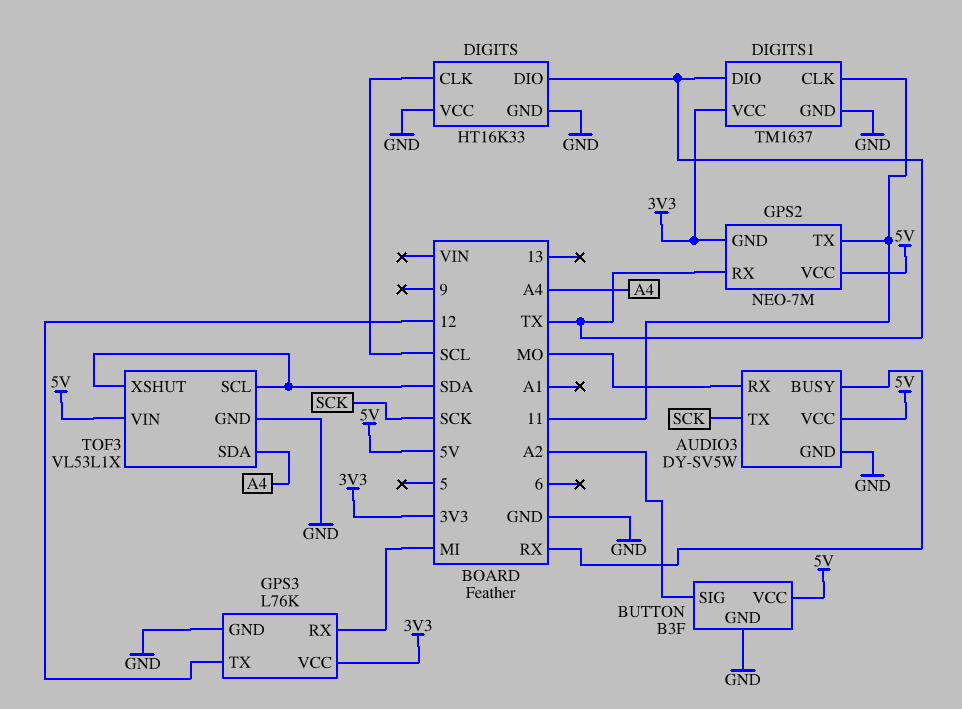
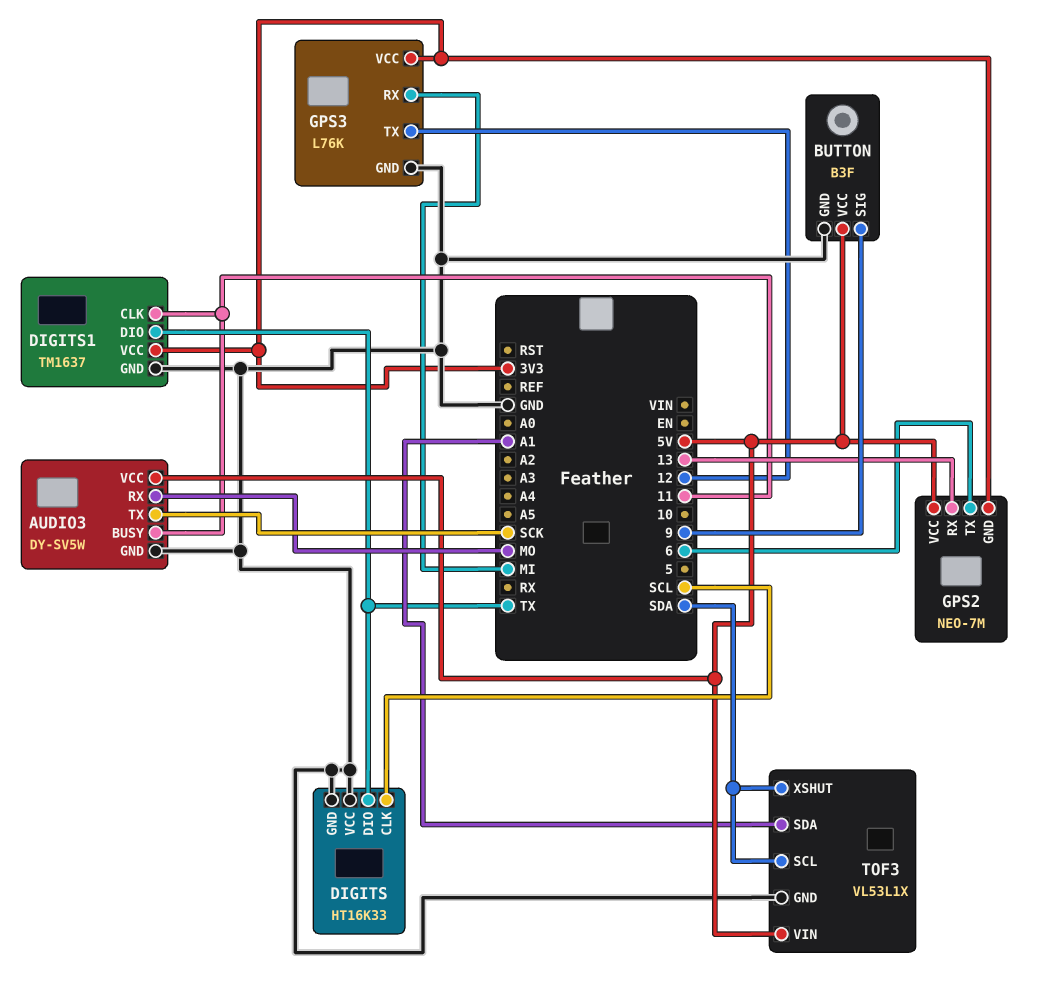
AUDIO3 pin BUSY: RX -> 11
BUTTON pin SIG: A2 -> 9
GPS2 pin RX: TX -> 13
GPS2 pin TX: 11 -> 6
TOF3 pin SDA: A4 -> A1

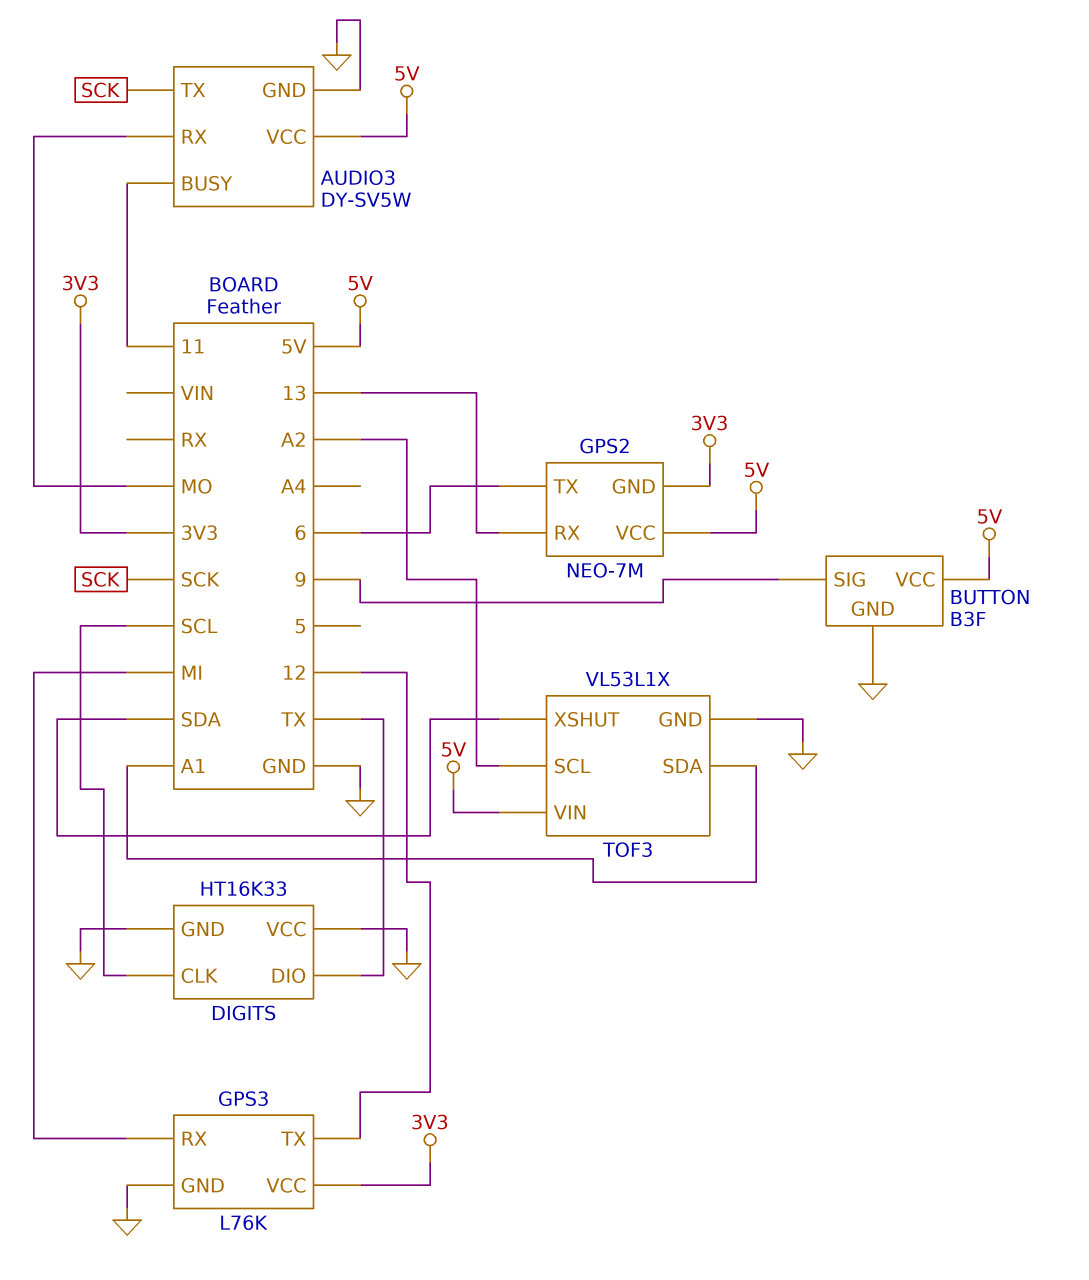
DIGITS1: TM1637 -> none
DIGITS1 pin CLK: 11 -> none
DIGITS1 pin DIO: TX -> none
DIGITS1 pin GND: GND -> none
DIGITS1 pin VCC: 3V3 -> none
TOF3 pin SCL: SDA -> A2

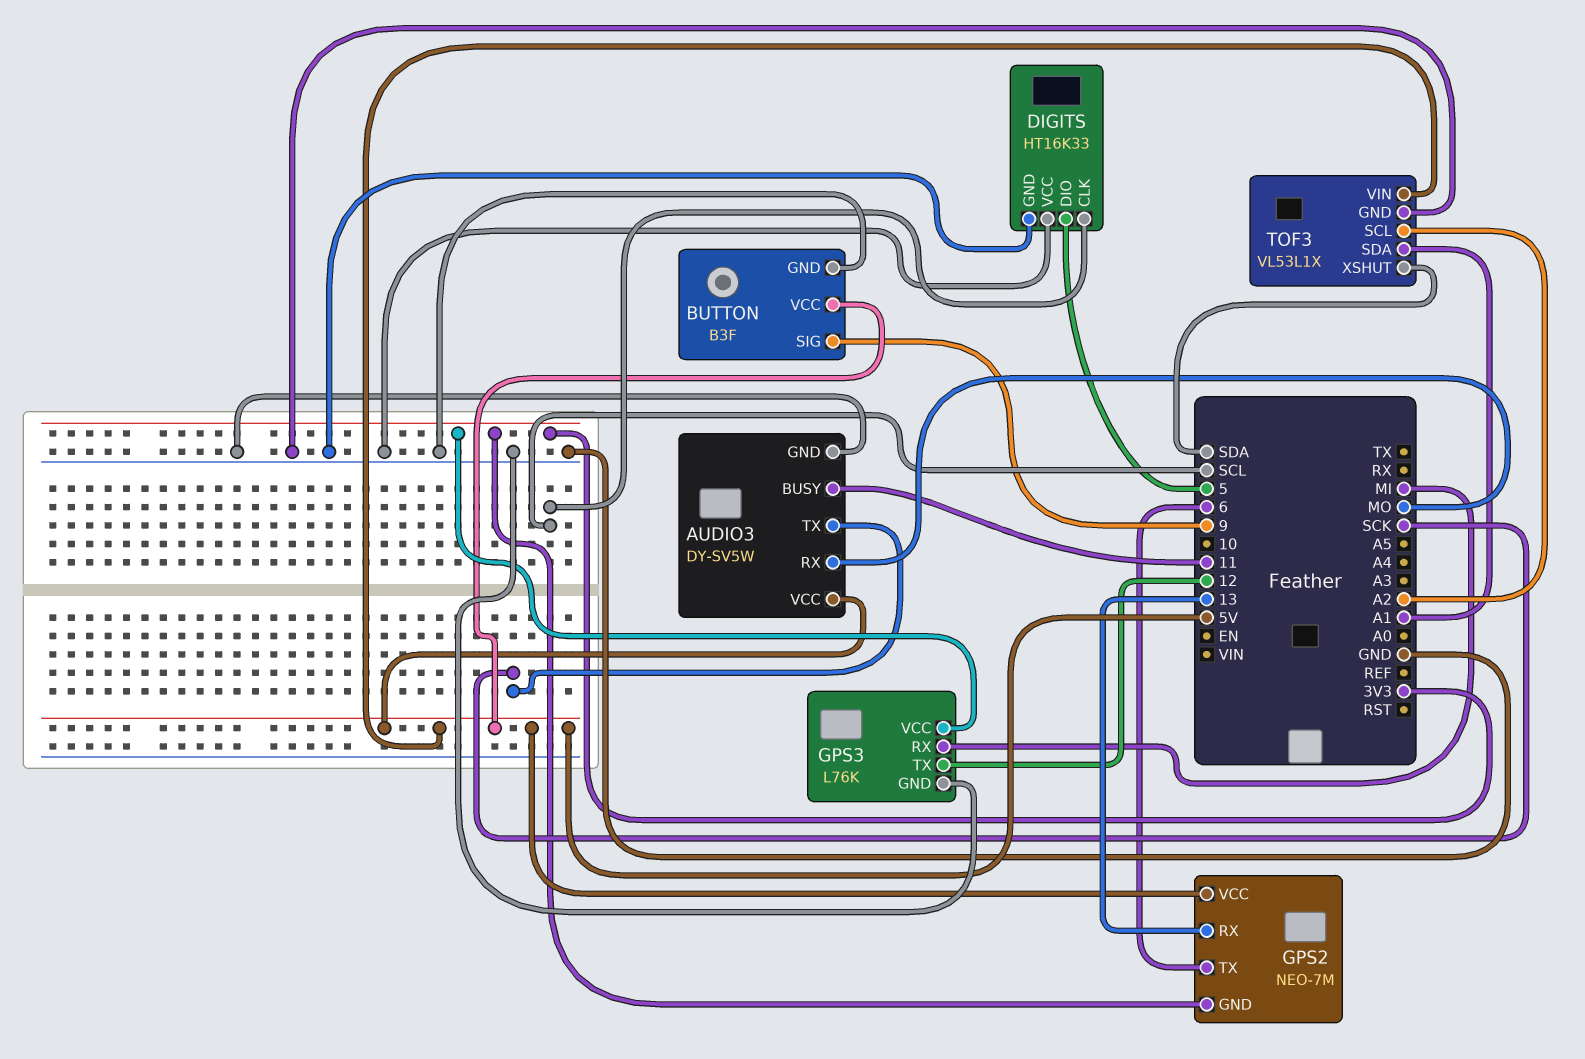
DIGITS pin DIO: TX -> 5

